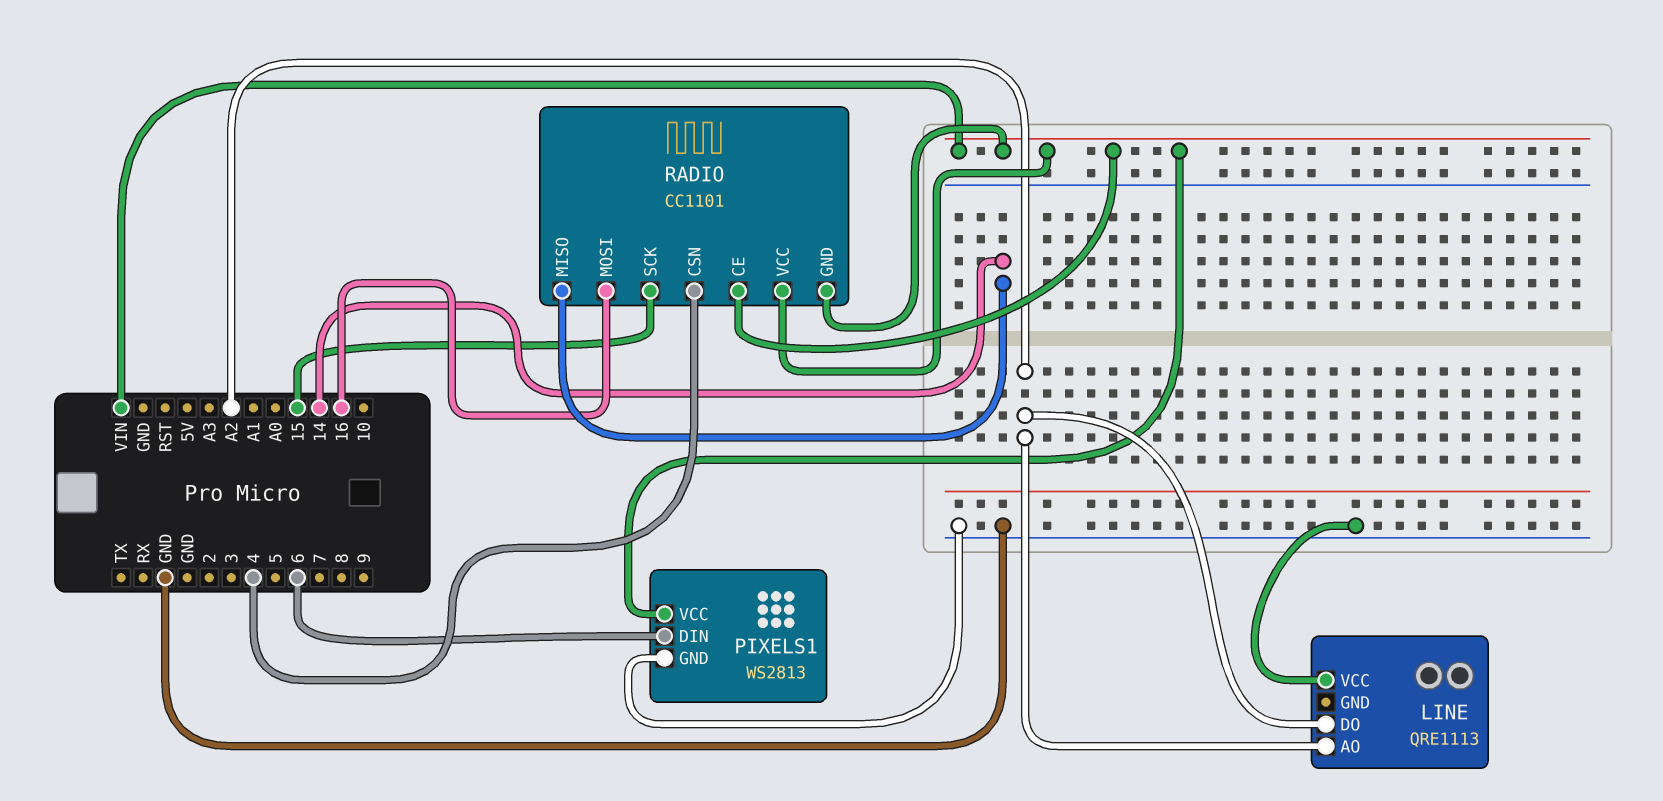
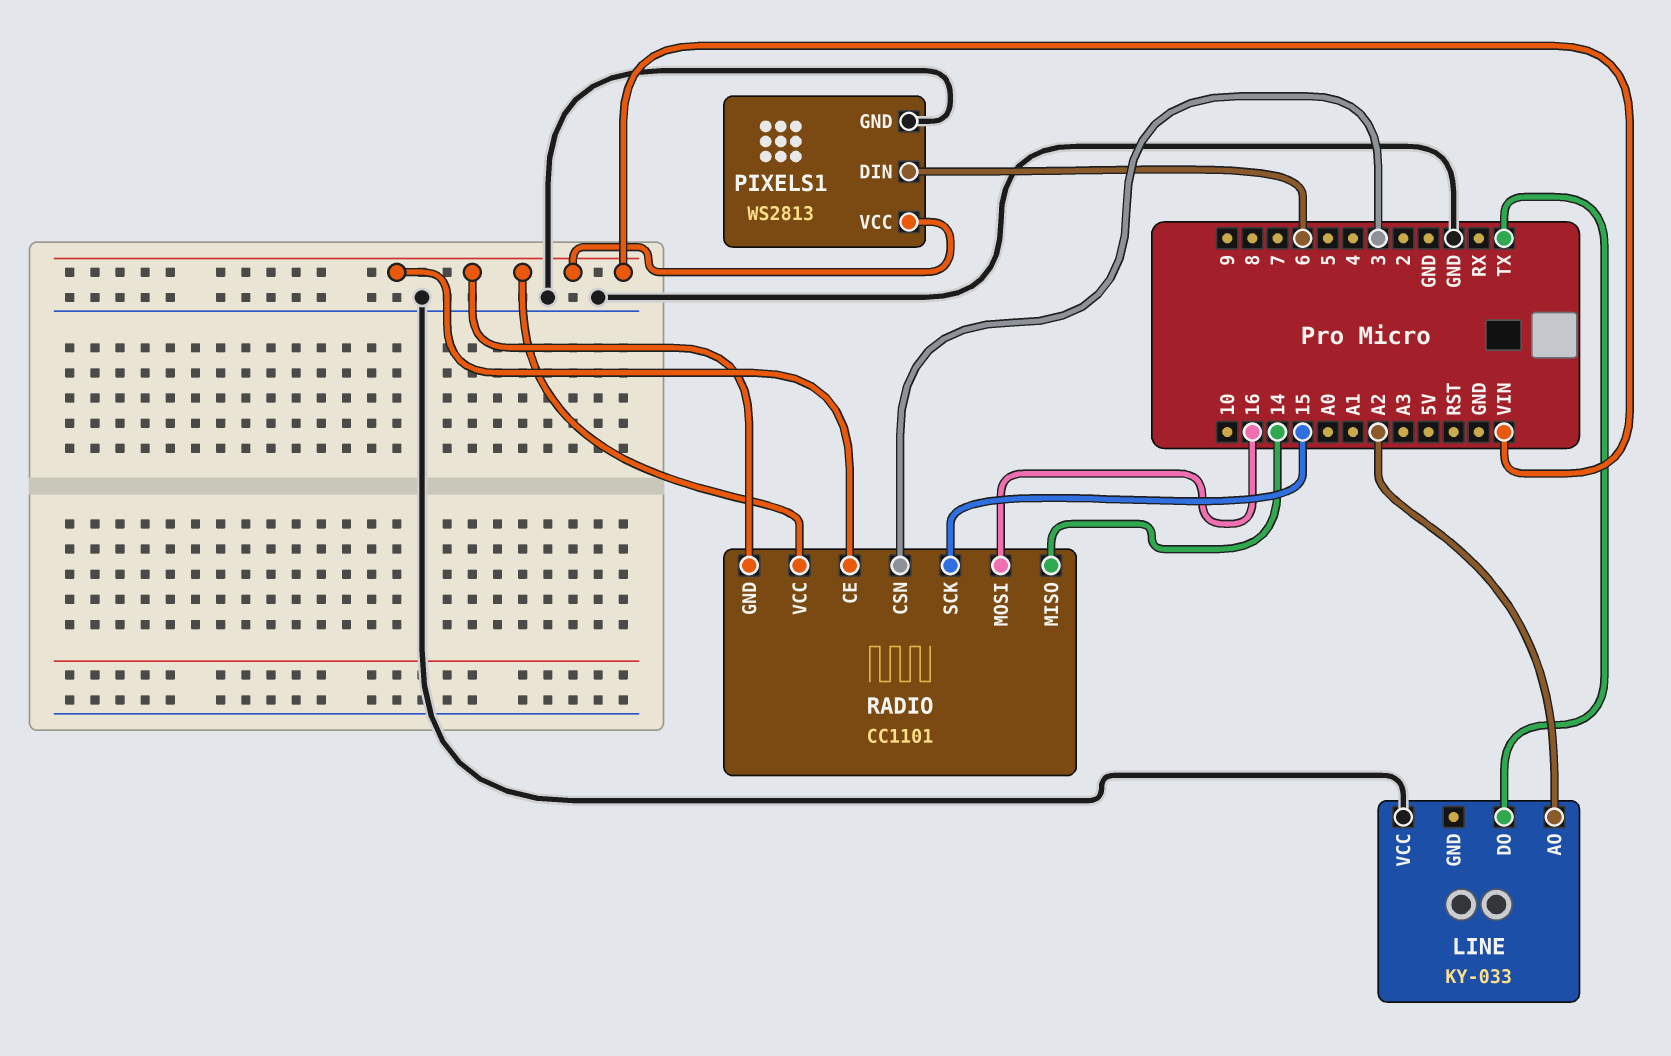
LINE: QRE1113 -> KY-033
LINE pin DO: A2 -> TX
RADIO pin CSN: 4 -> 3

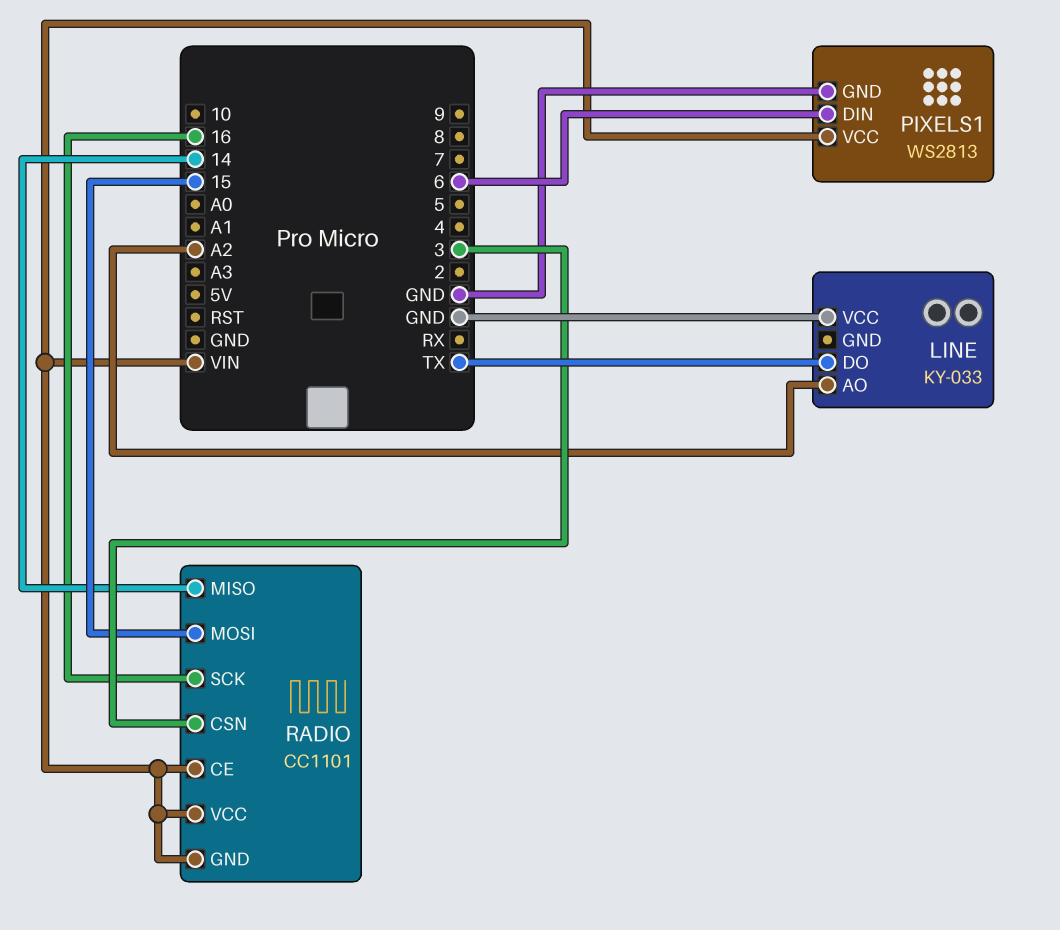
RADIO pin MOSI: 16 -> 15
RADIO pin SCK: 15 -> 16

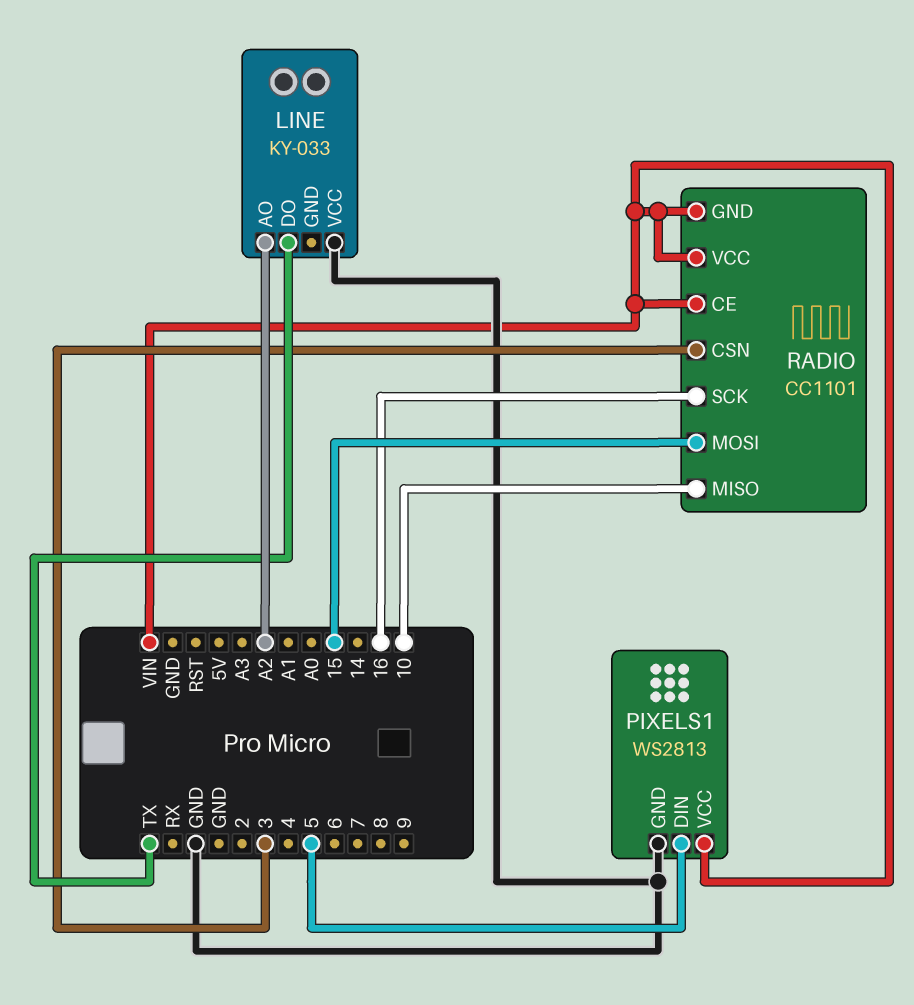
PIXELS1 pin DIN: 6 -> 5
RADIO pin MISO: 14 -> 10

